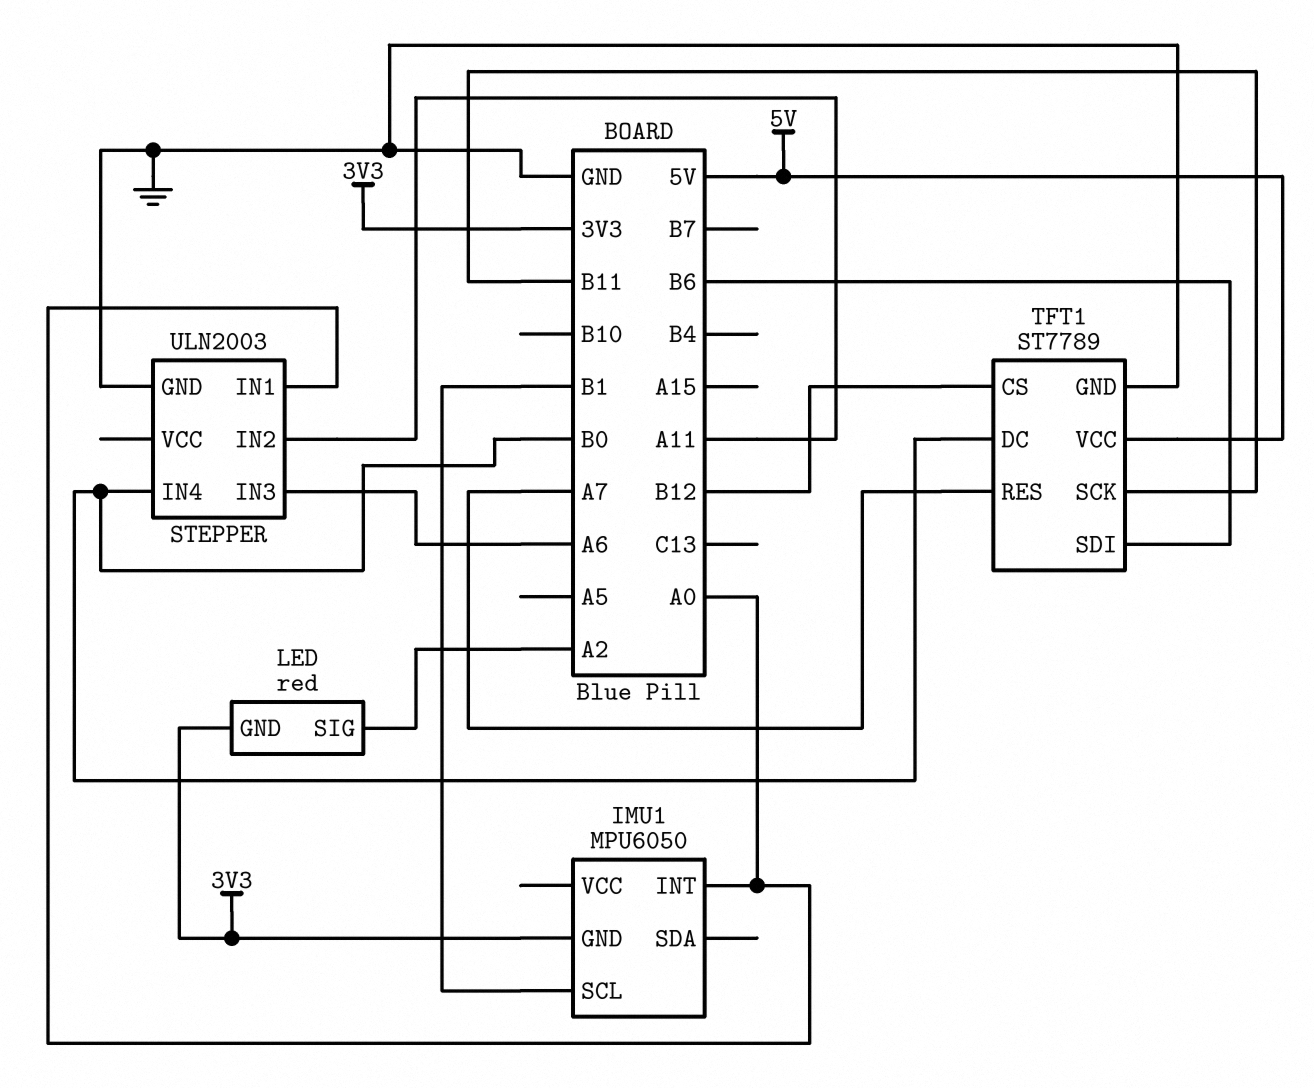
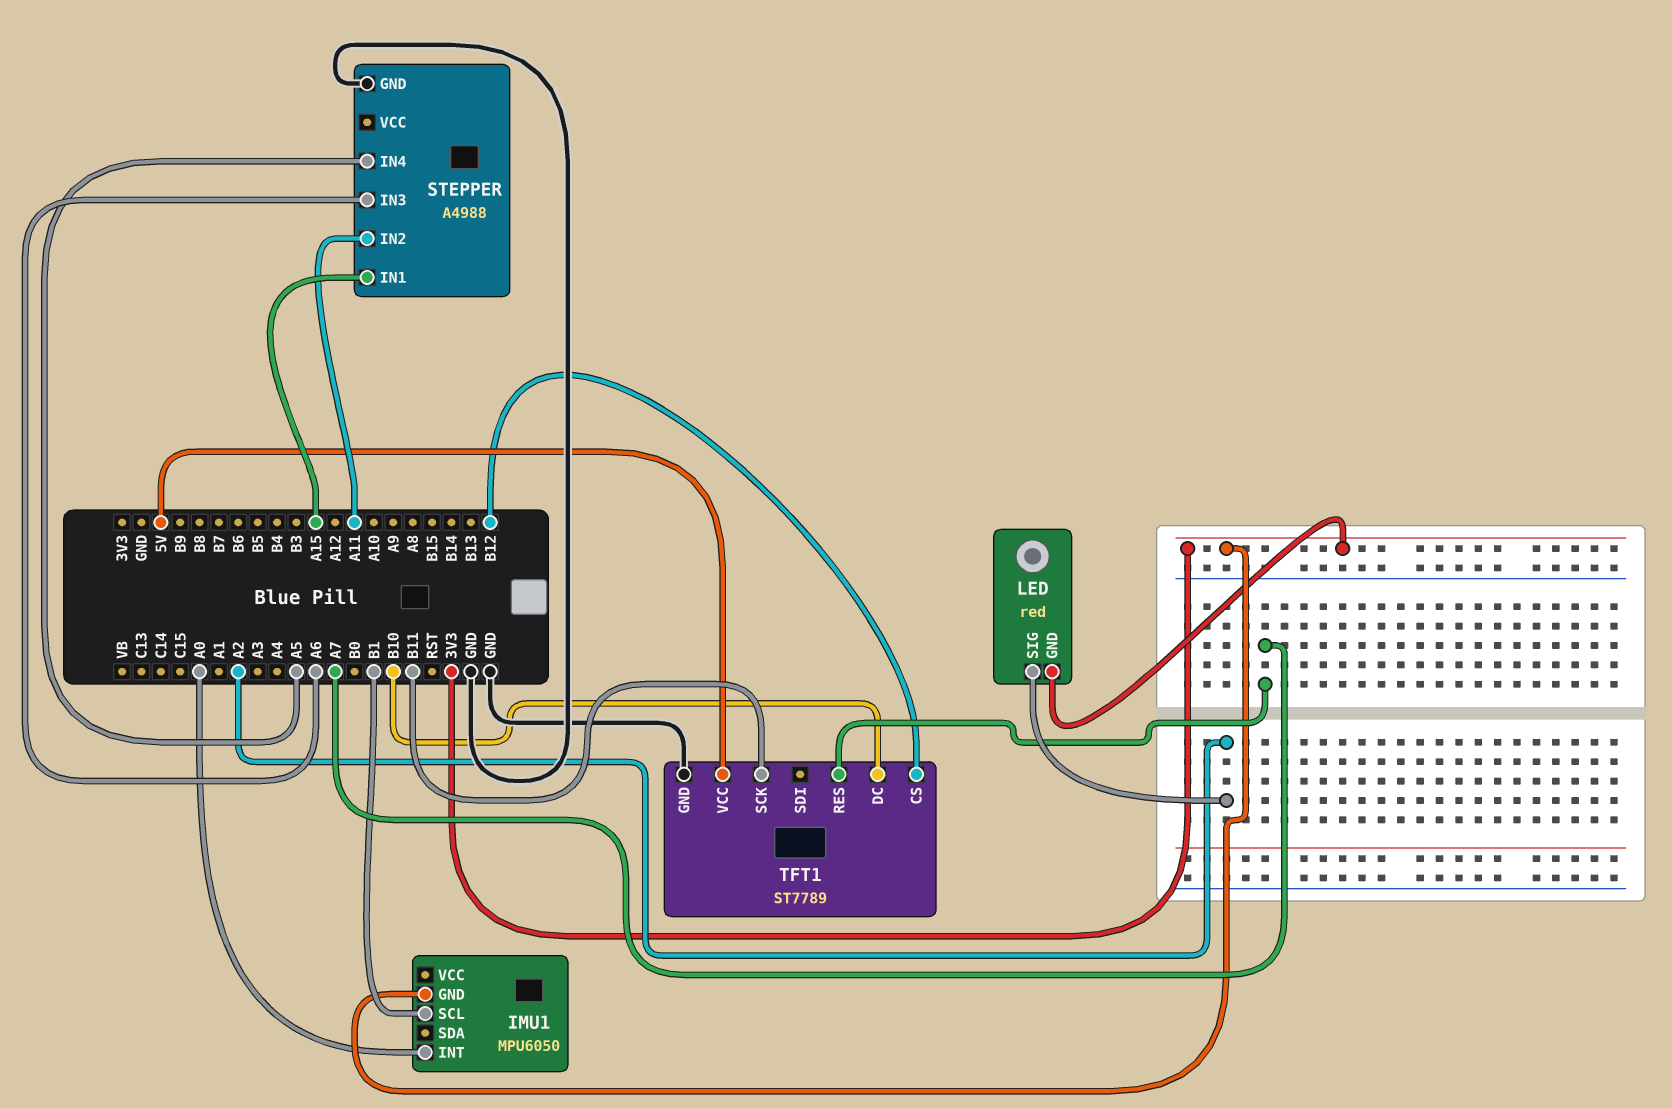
STEPPER: ULN2003 -> A4988
STEPPER pin IN1: A0 -> A15
STEPPER pin IN4: B0 -> A5
TFT1 pin DC: B0 -> B10
TFT1 pin SDI: B6 -> none

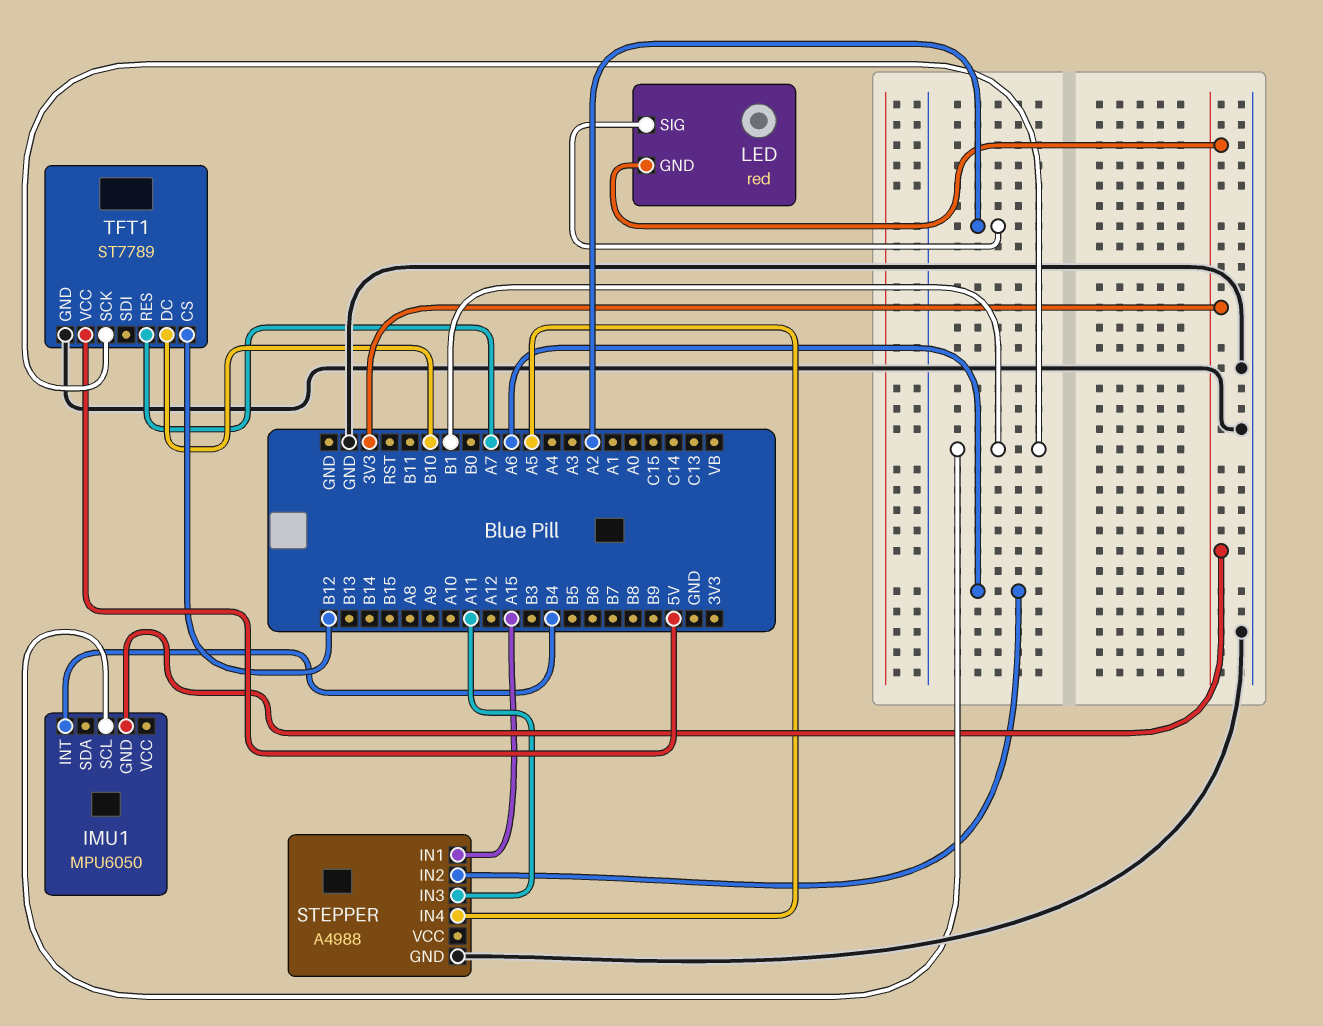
IMU1 pin INT: A0 -> B4
STEPPER pin IN2: A11 -> A6
STEPPER pin IN3: A6 -> A11
TFT1 pin SCK: B11 -> B1

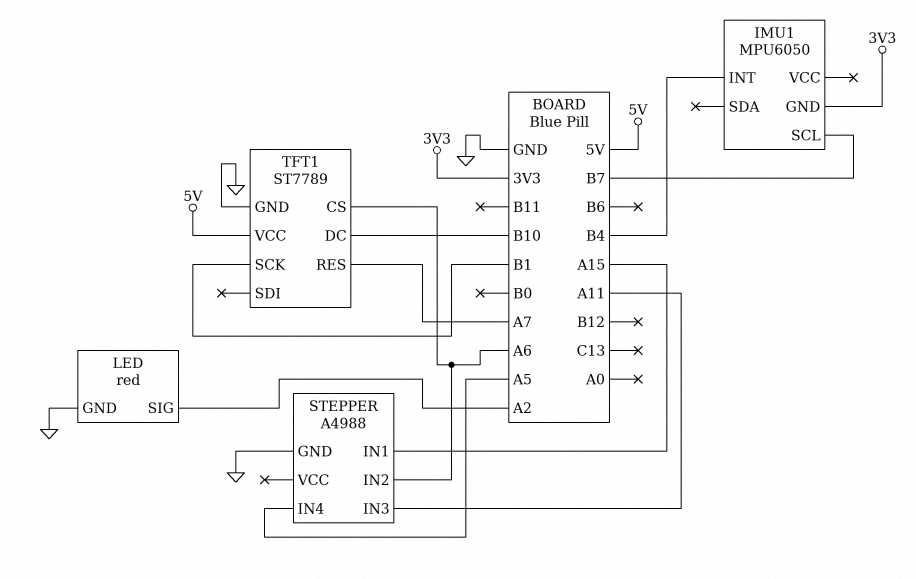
IMU1 pin SCL: B1 -> B7
LED pin GND: 3V3 -> GND
TFT1 pin CS: B12 -> A6

